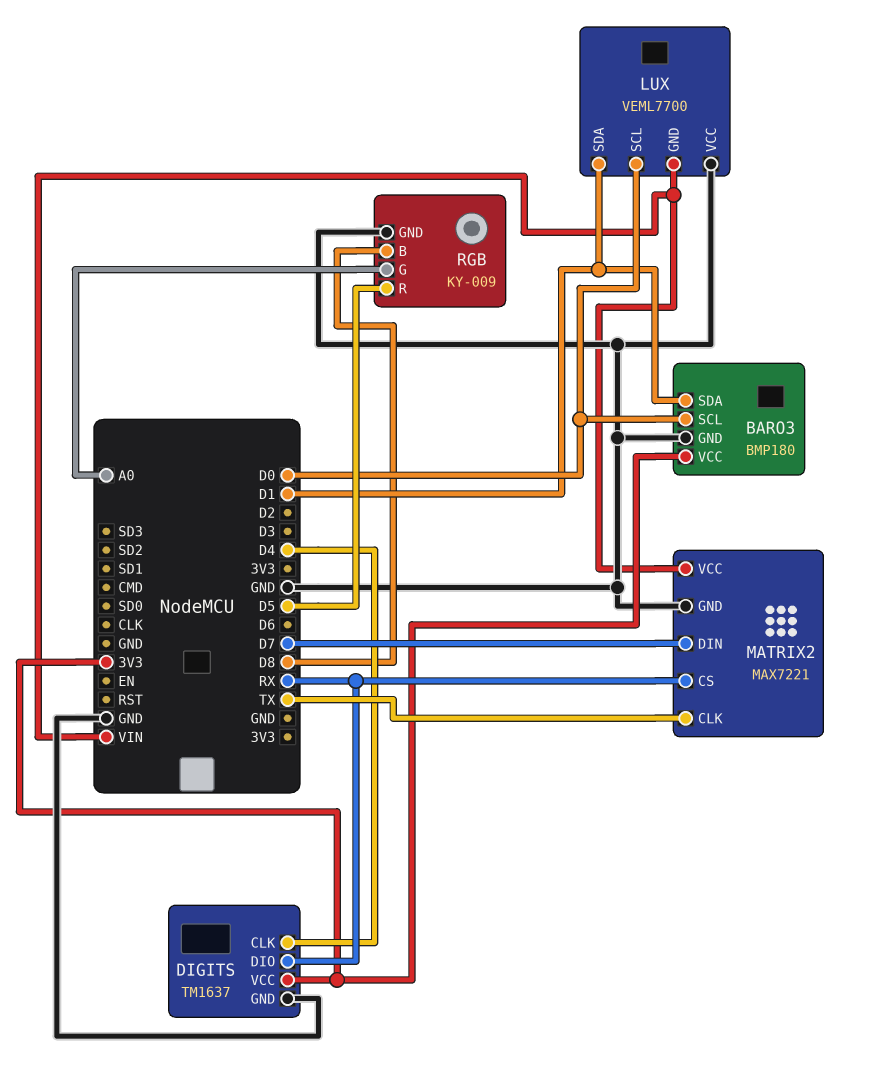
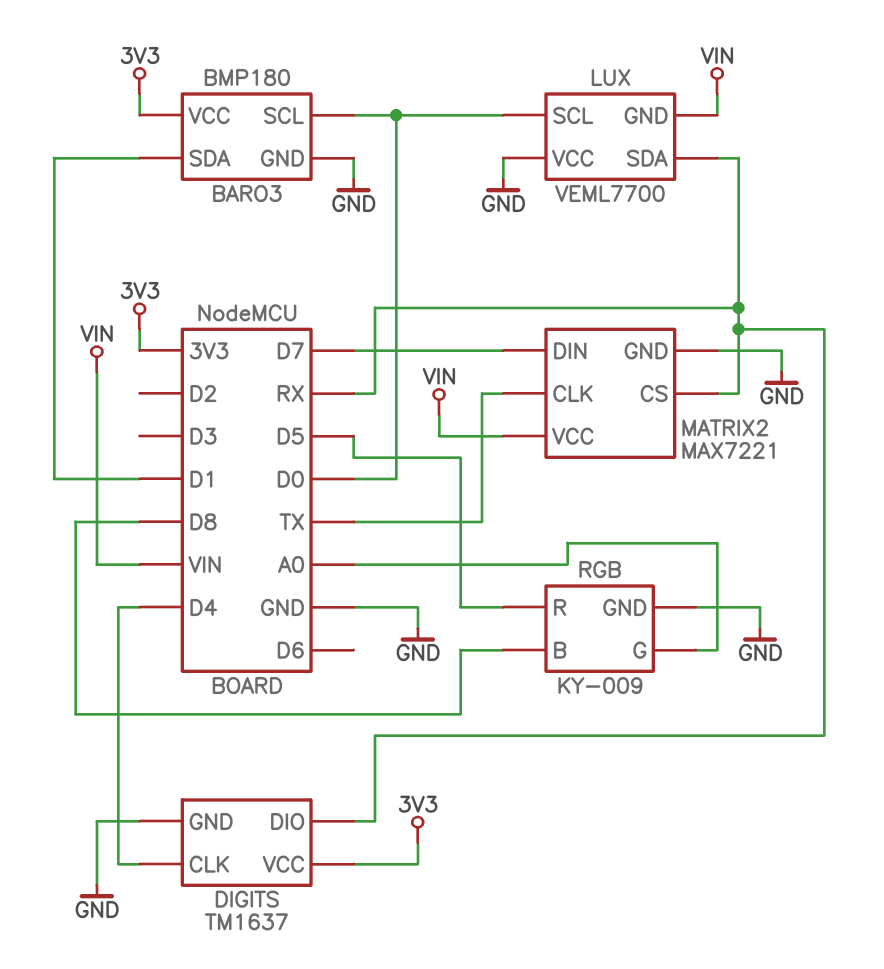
LUX pin SDA: D1 -> RX

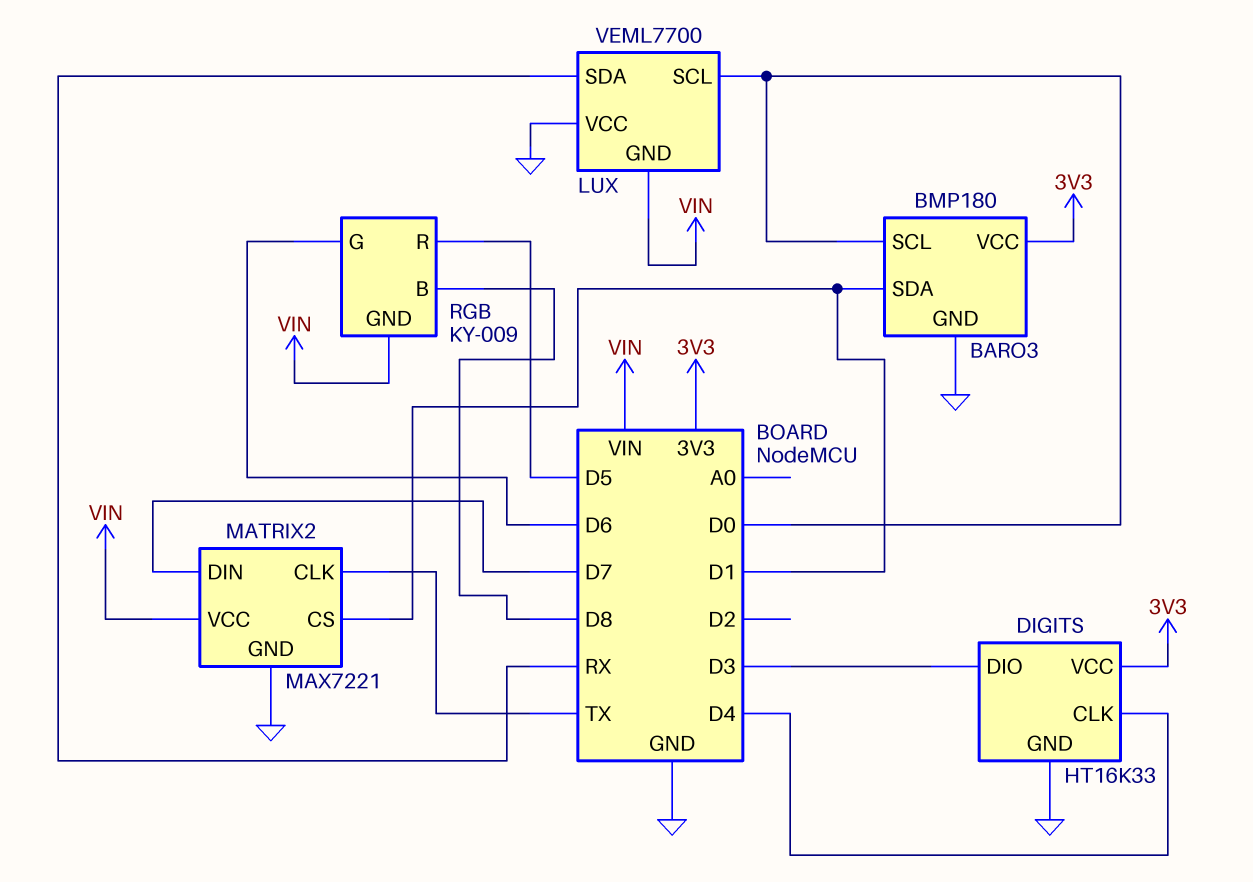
DIGITS: TM1637 -> HT16K33
DIGITS pin DIO: RX -> D3
MATRIX2 pin CS: RX -> D1
RGB pin G: A0 -> D6
RGB pin GND: GND -> VIN

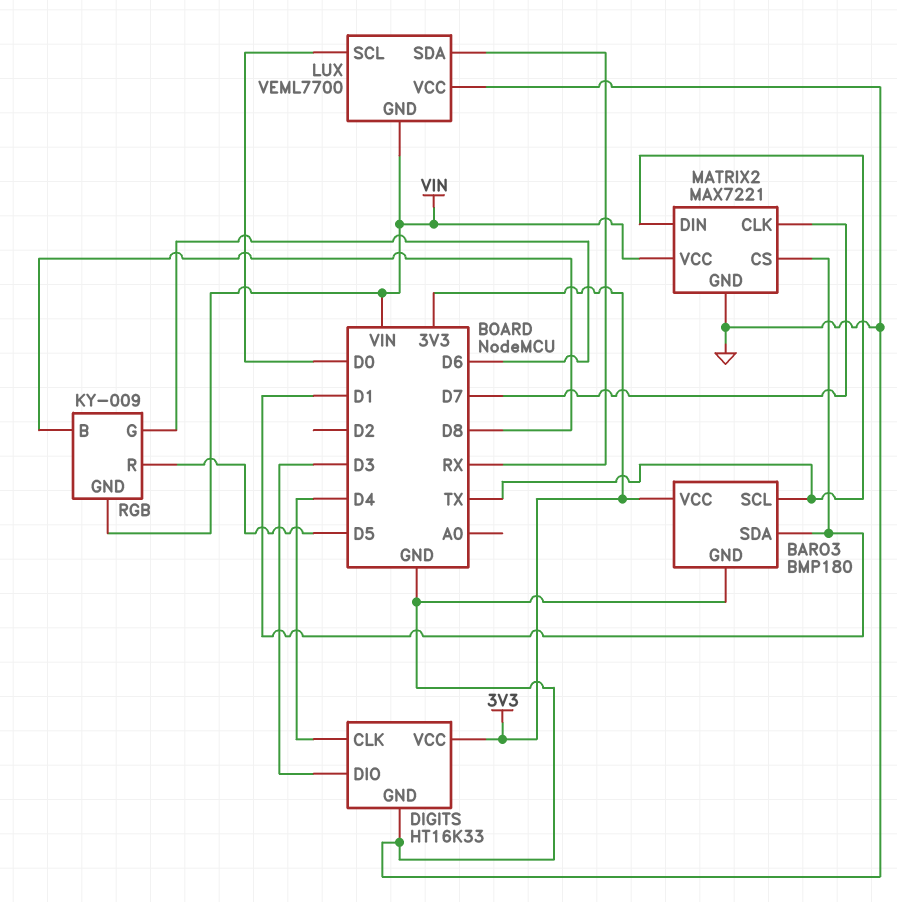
BARO3 pin SCL: D0 -> TX
MATRIX2 pin CLK: TX -> D7
MATRIX2 pin DIN: D7 -> TX

